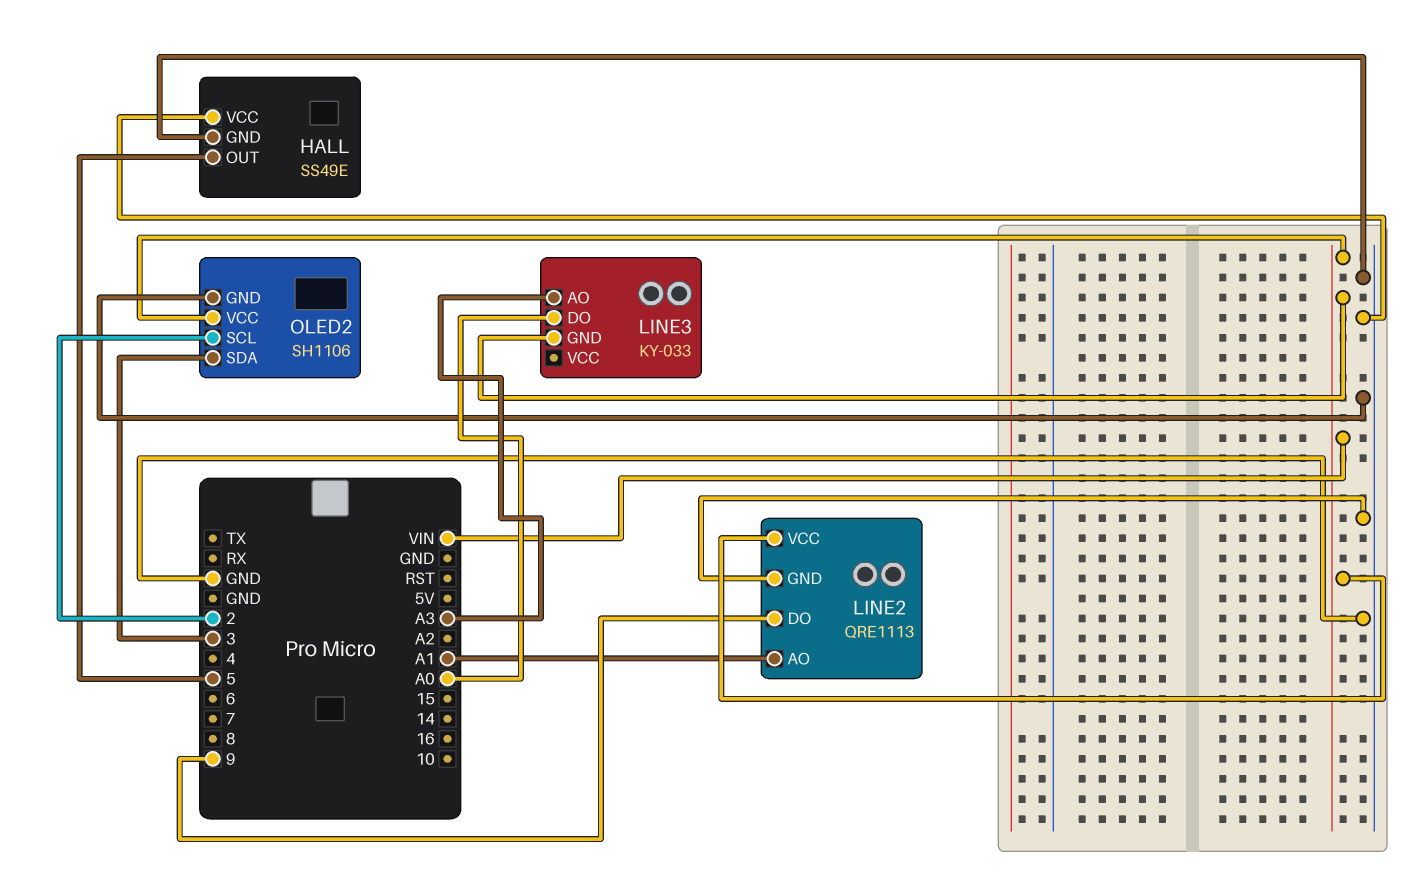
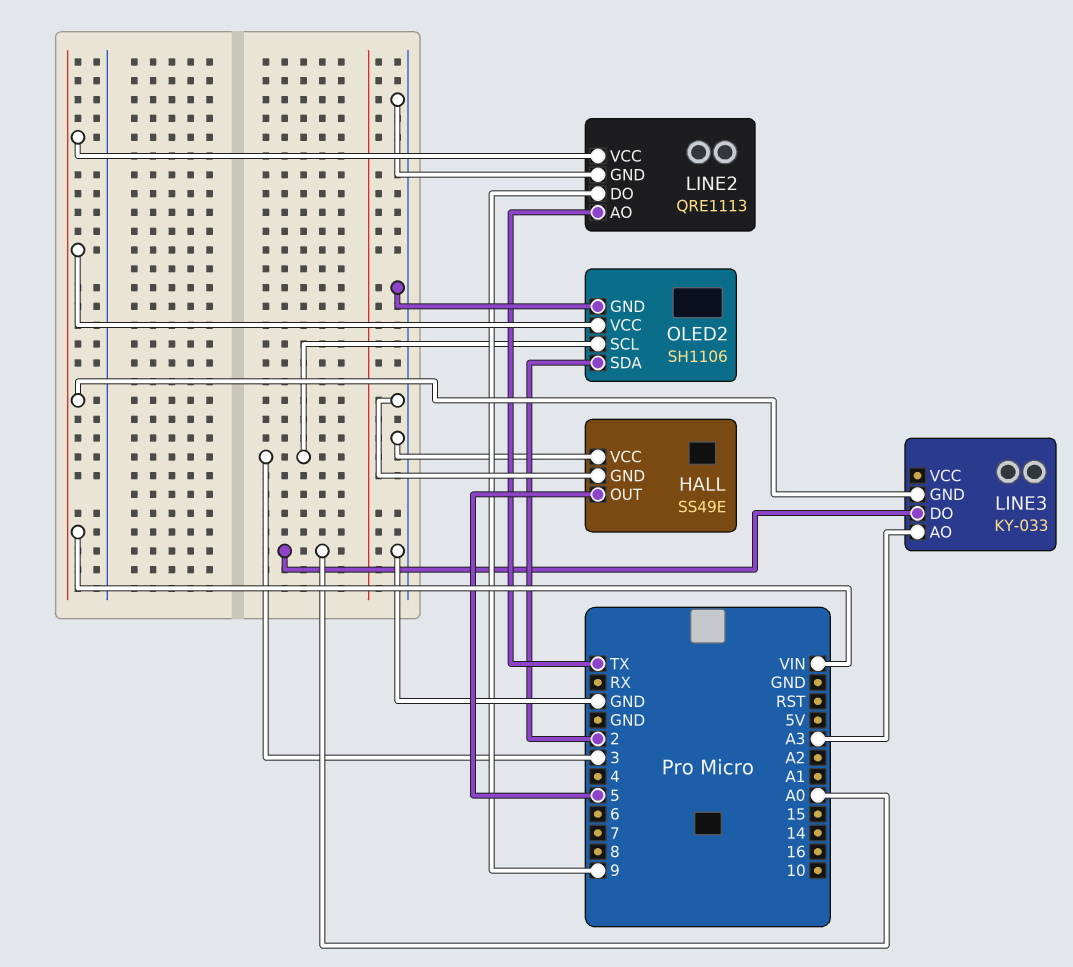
LINE2 pin AO: A1 -> TX
OLED2 pin SCL: 2 -> 3
OLED2 pin SDA: 3 -> 2

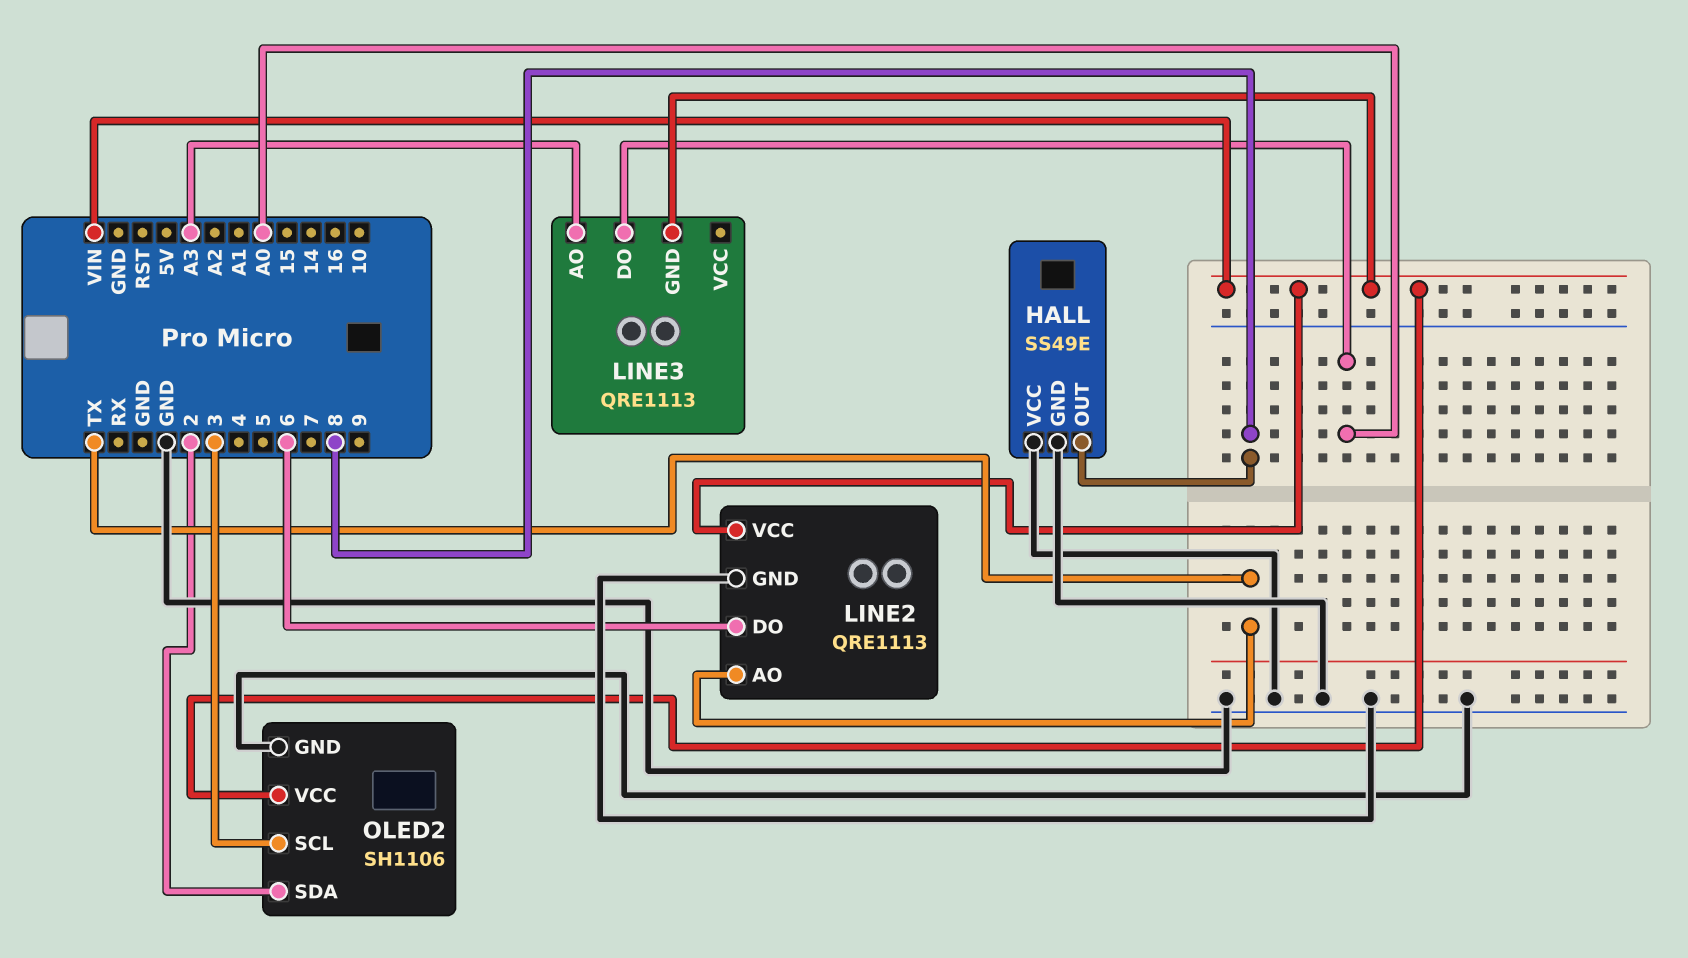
HALL pin OUT: 5 -> 8
LINE2 pin DO: 9 -> 6
LINE3: KY-033 -> QRE1113

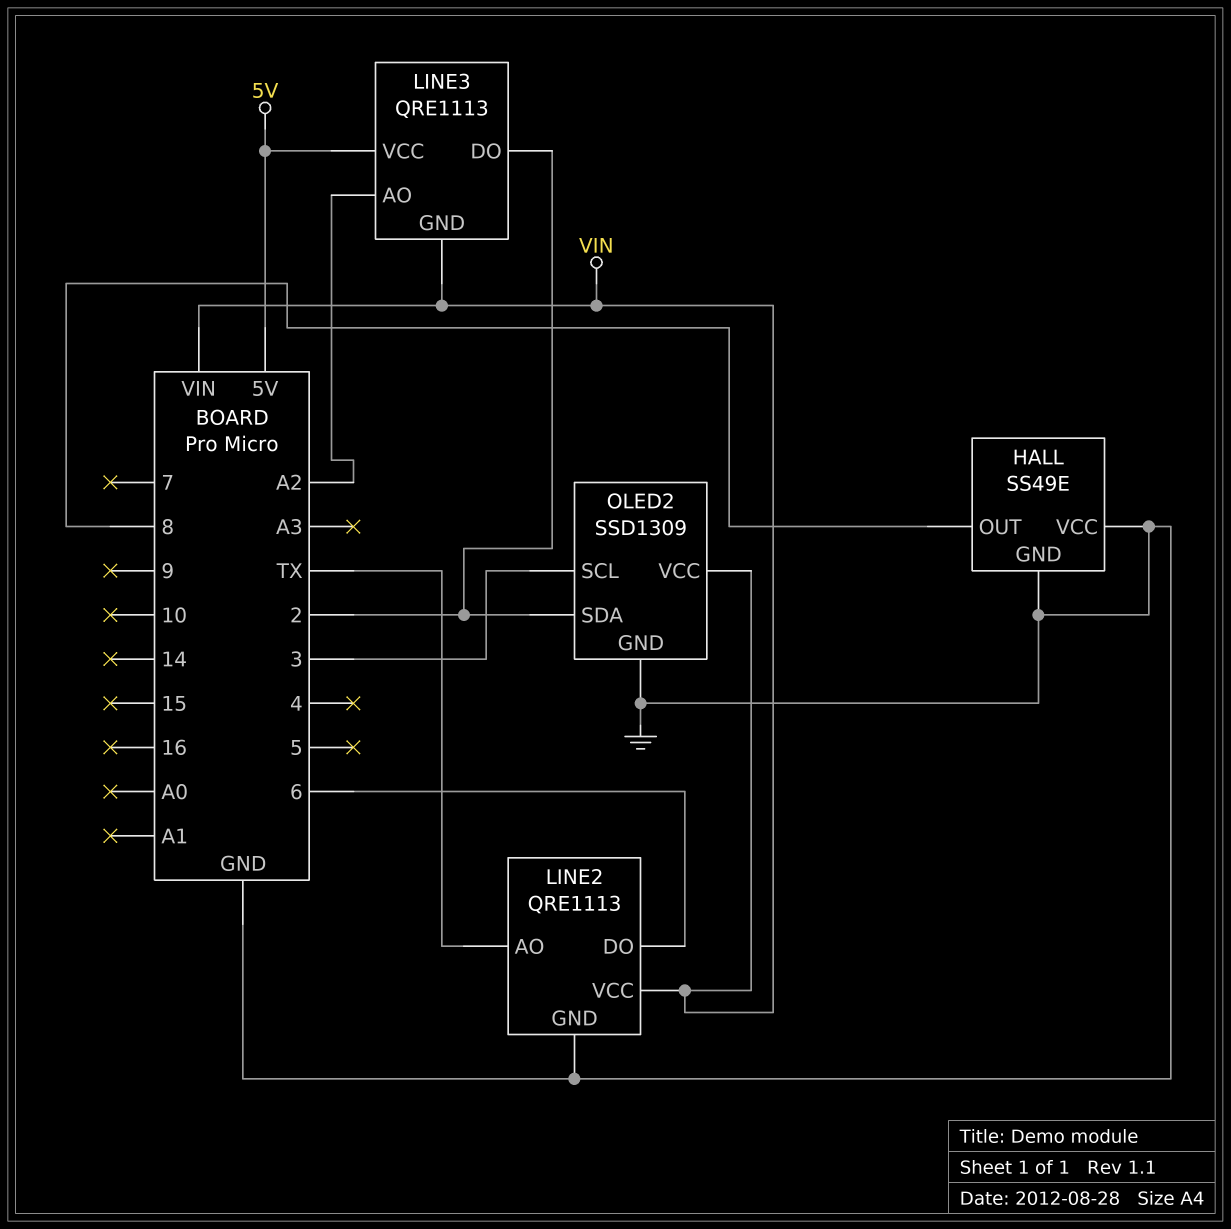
LINE3 pin AO: A3 -> A2
LINE3 pin DO: A0 -> 2
LINE3 pin VCC: none -> 5V
OLED2: SH1106 -> SSD1309

